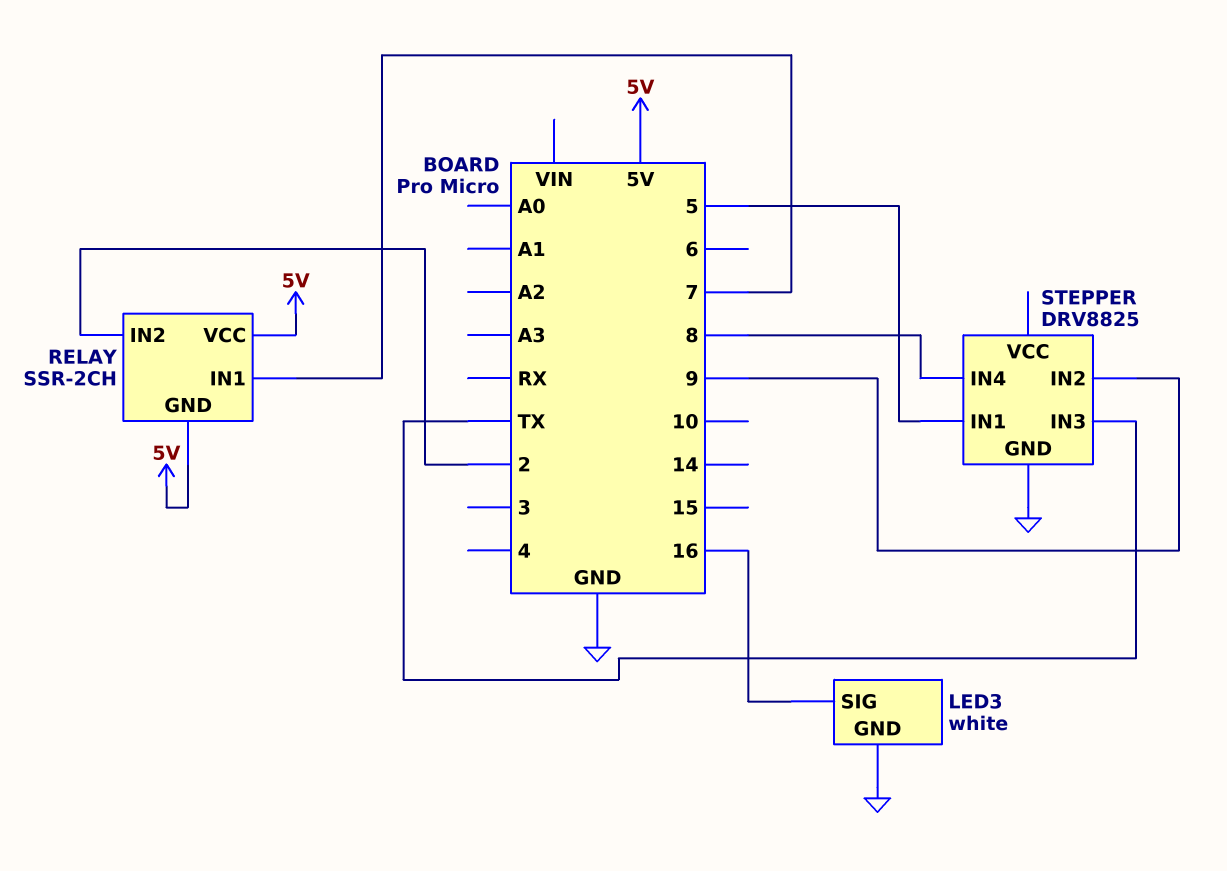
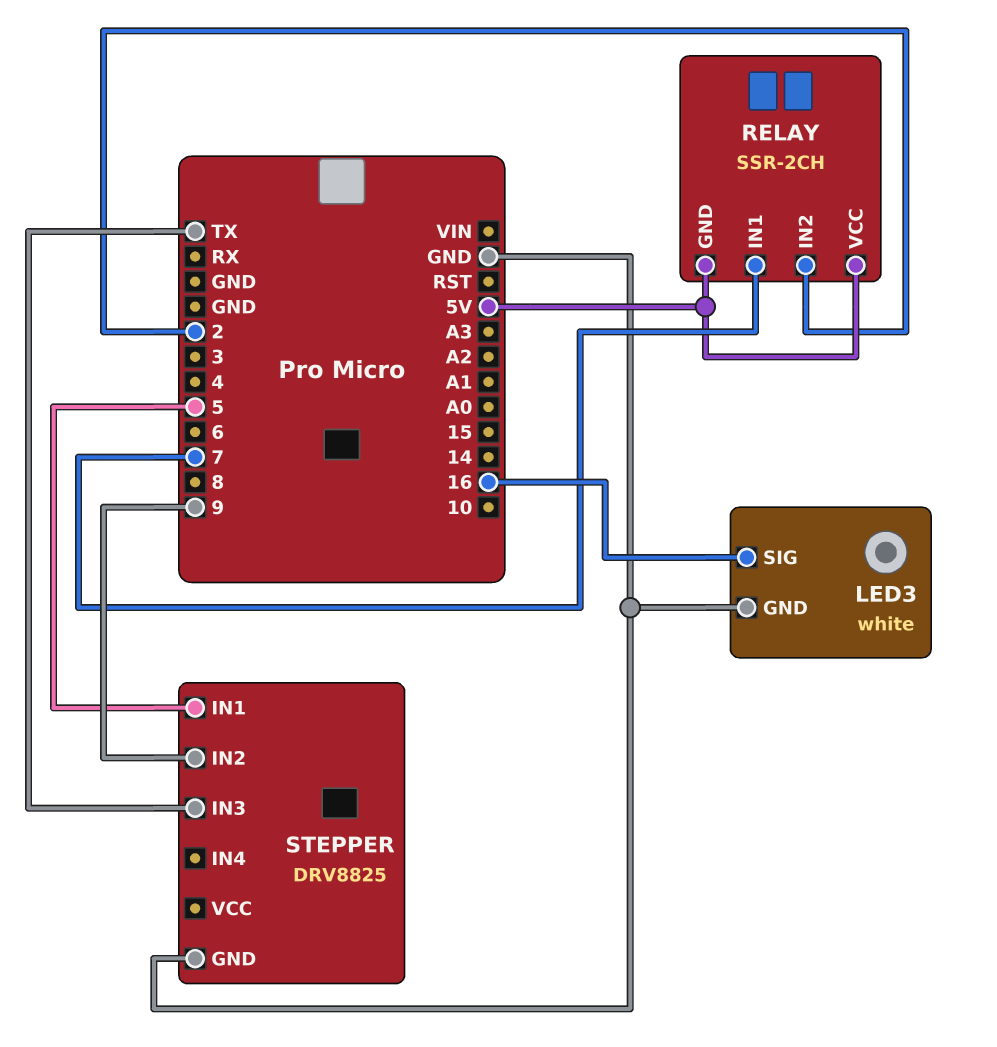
STEPPER pin IN4: 8 -> none

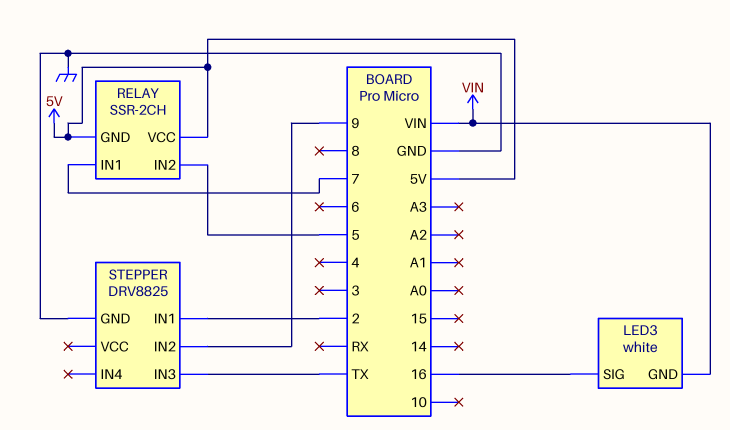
LED3 pin GND: GND -> VIN
RELAY pin IN2: 2 -> 5
STEPPER pin IN1: 5 -> 2

